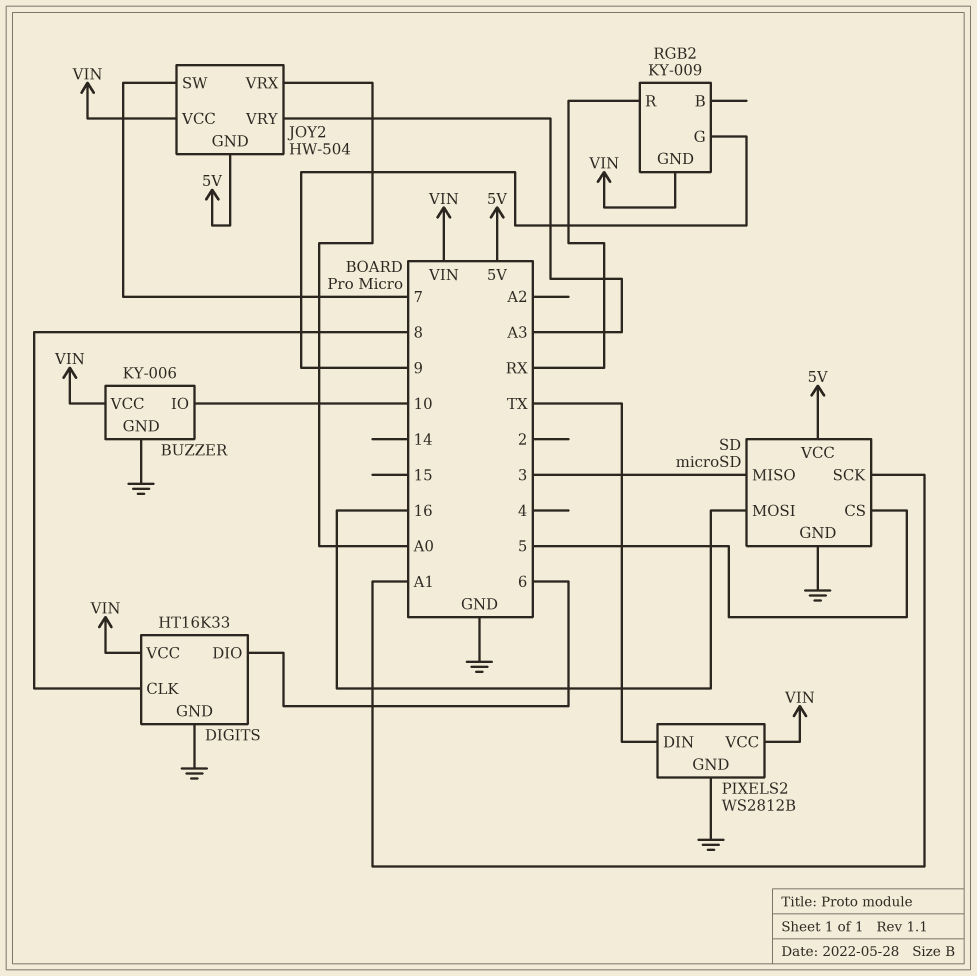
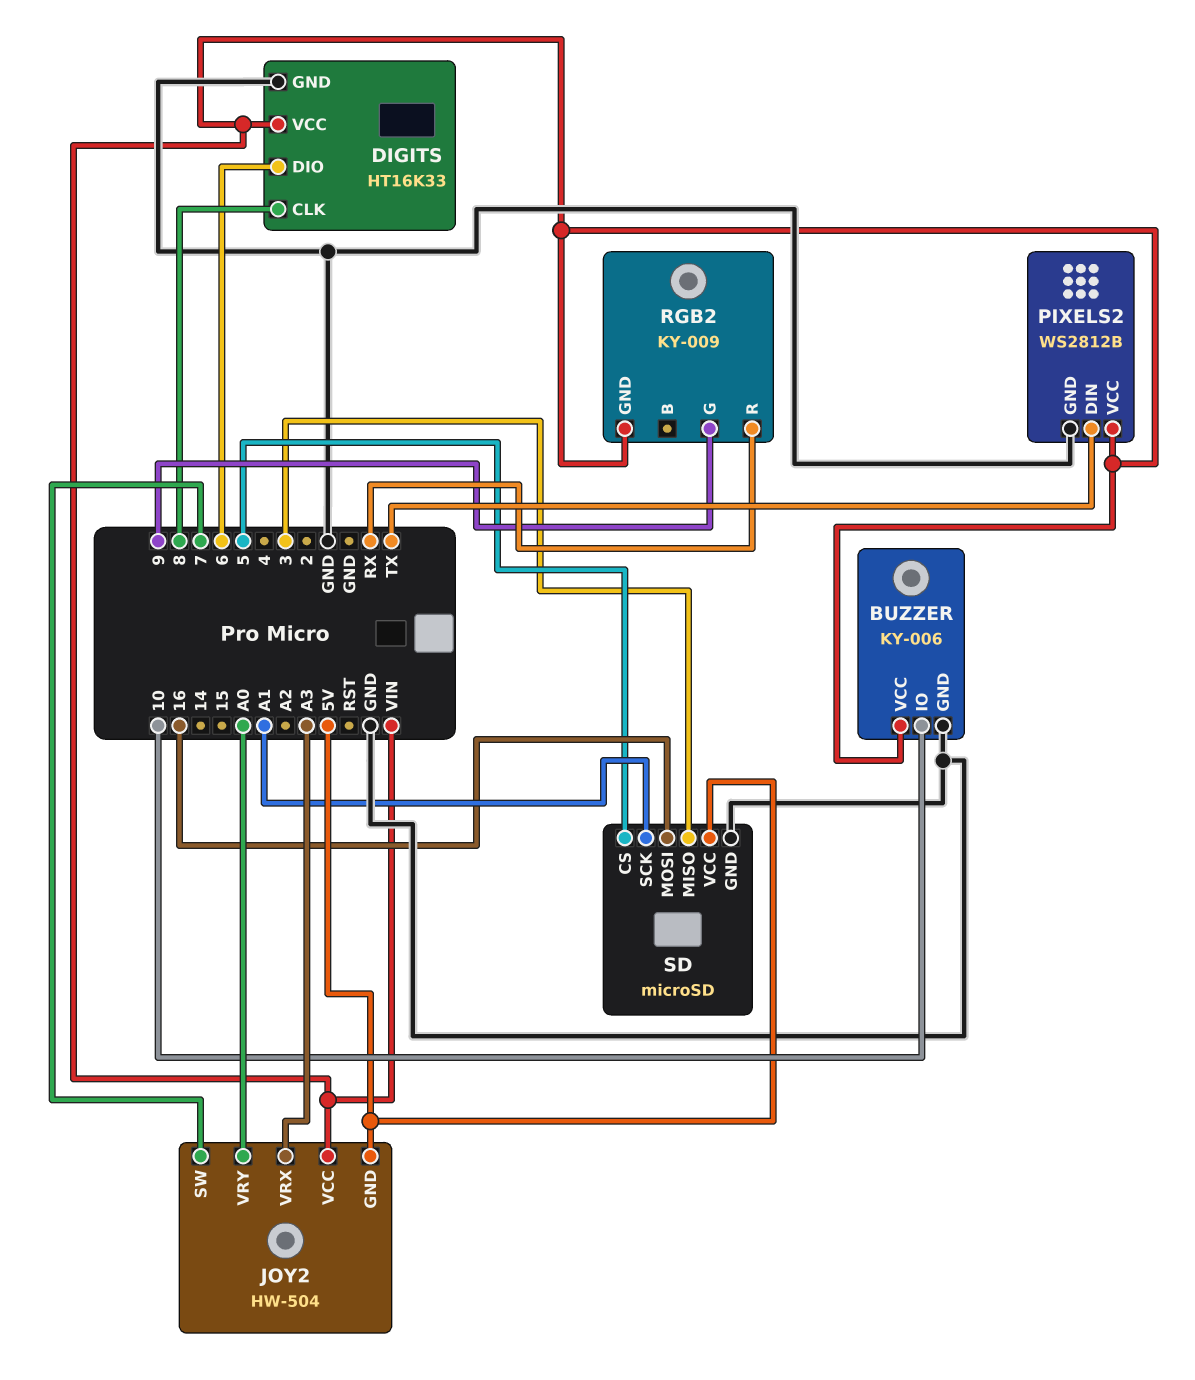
JOY2 pin VRX: A0 -> A3
JOY2 pin VRY: A3 -> A0

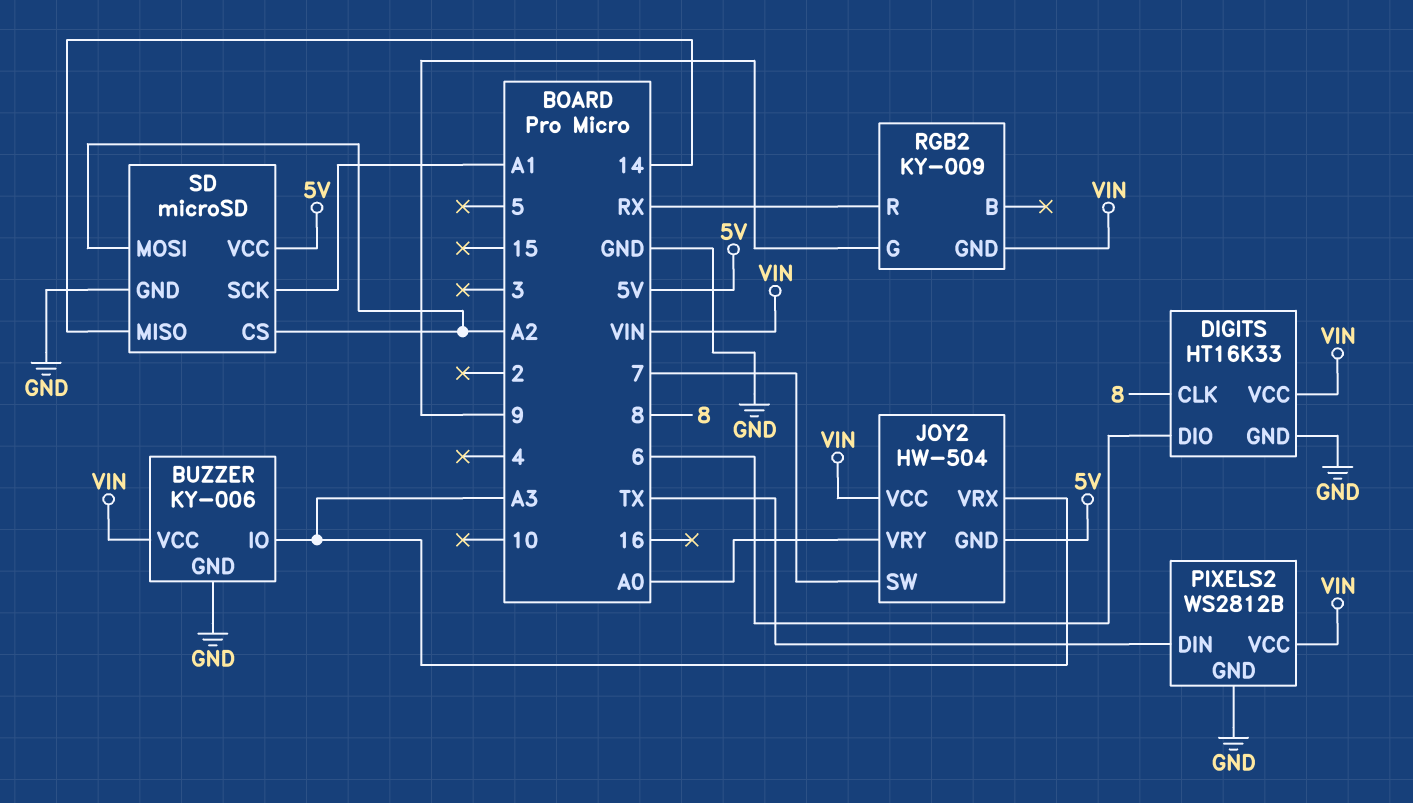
BUZZER pin IO: 10 -> A3
SD pin CS: 5 -> A2
SD pin MISO: 3 -> 14
SD pin MOSI: 16 -> A2

